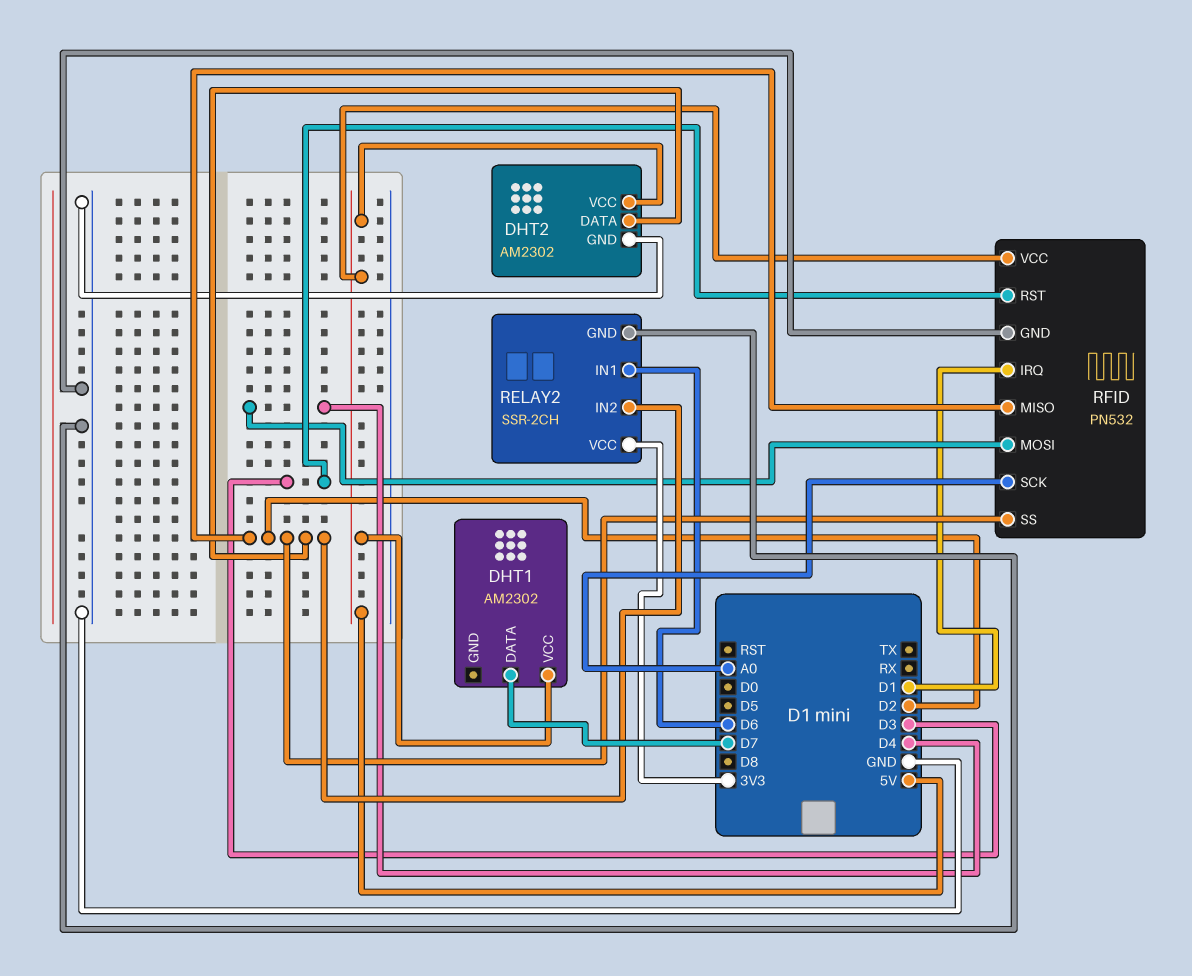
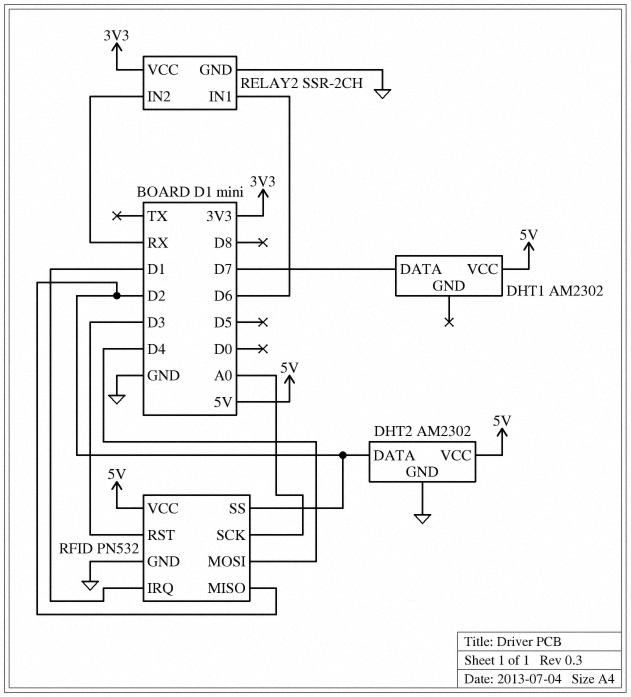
RELAY2 pin IN2: D2 -> RX

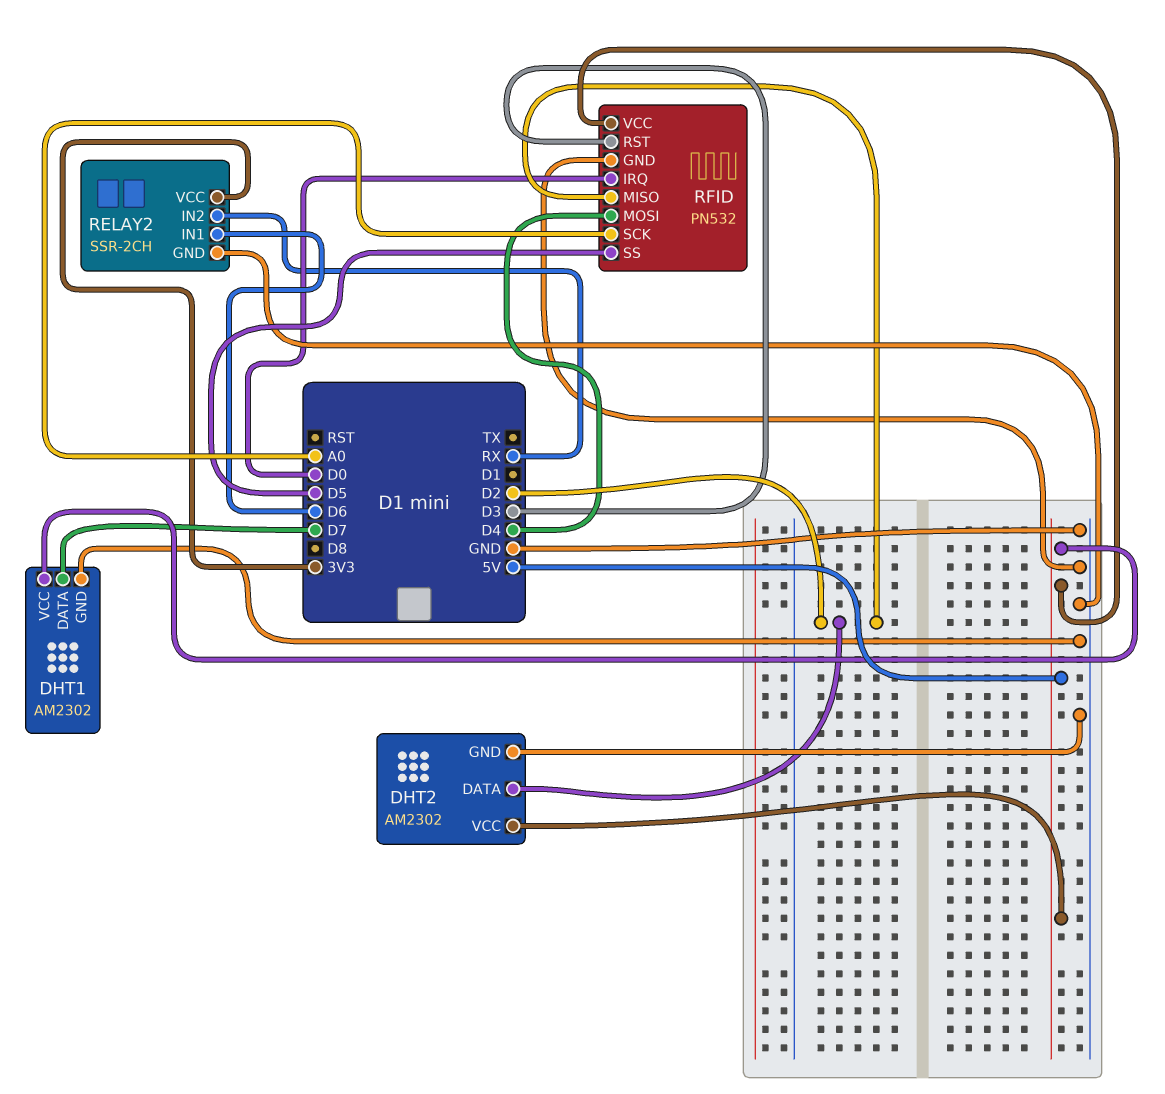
DHT1 pin GND: none -> GND
RFID pin IRQ: D1 -> D0
RFID pin SS: D2 -> D5

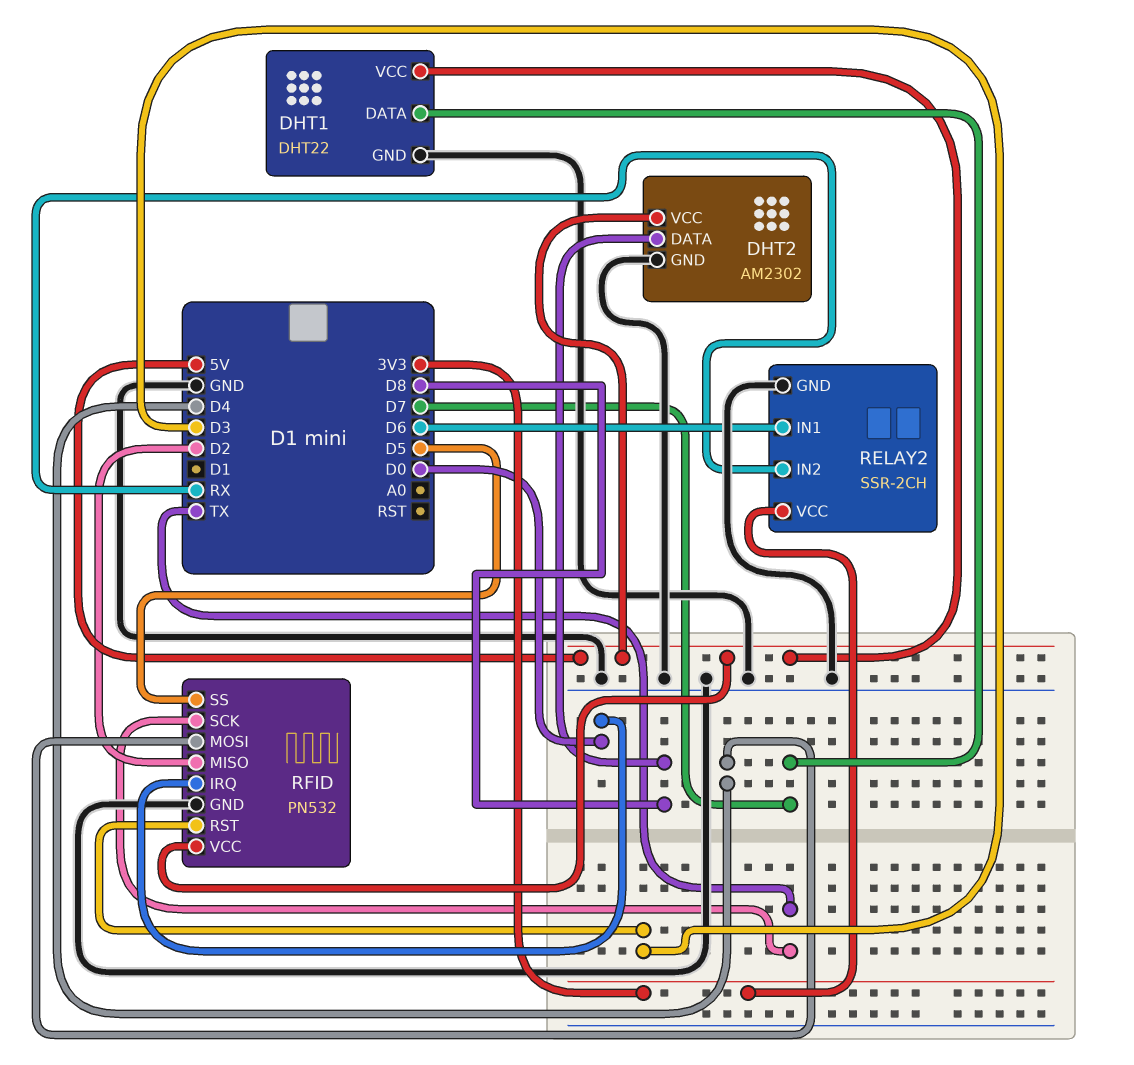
DHT1: AM2302 -> DHT22
DHT2 pin DATA: D2 -> D8
RFID pin SCK: A0 -> TX

